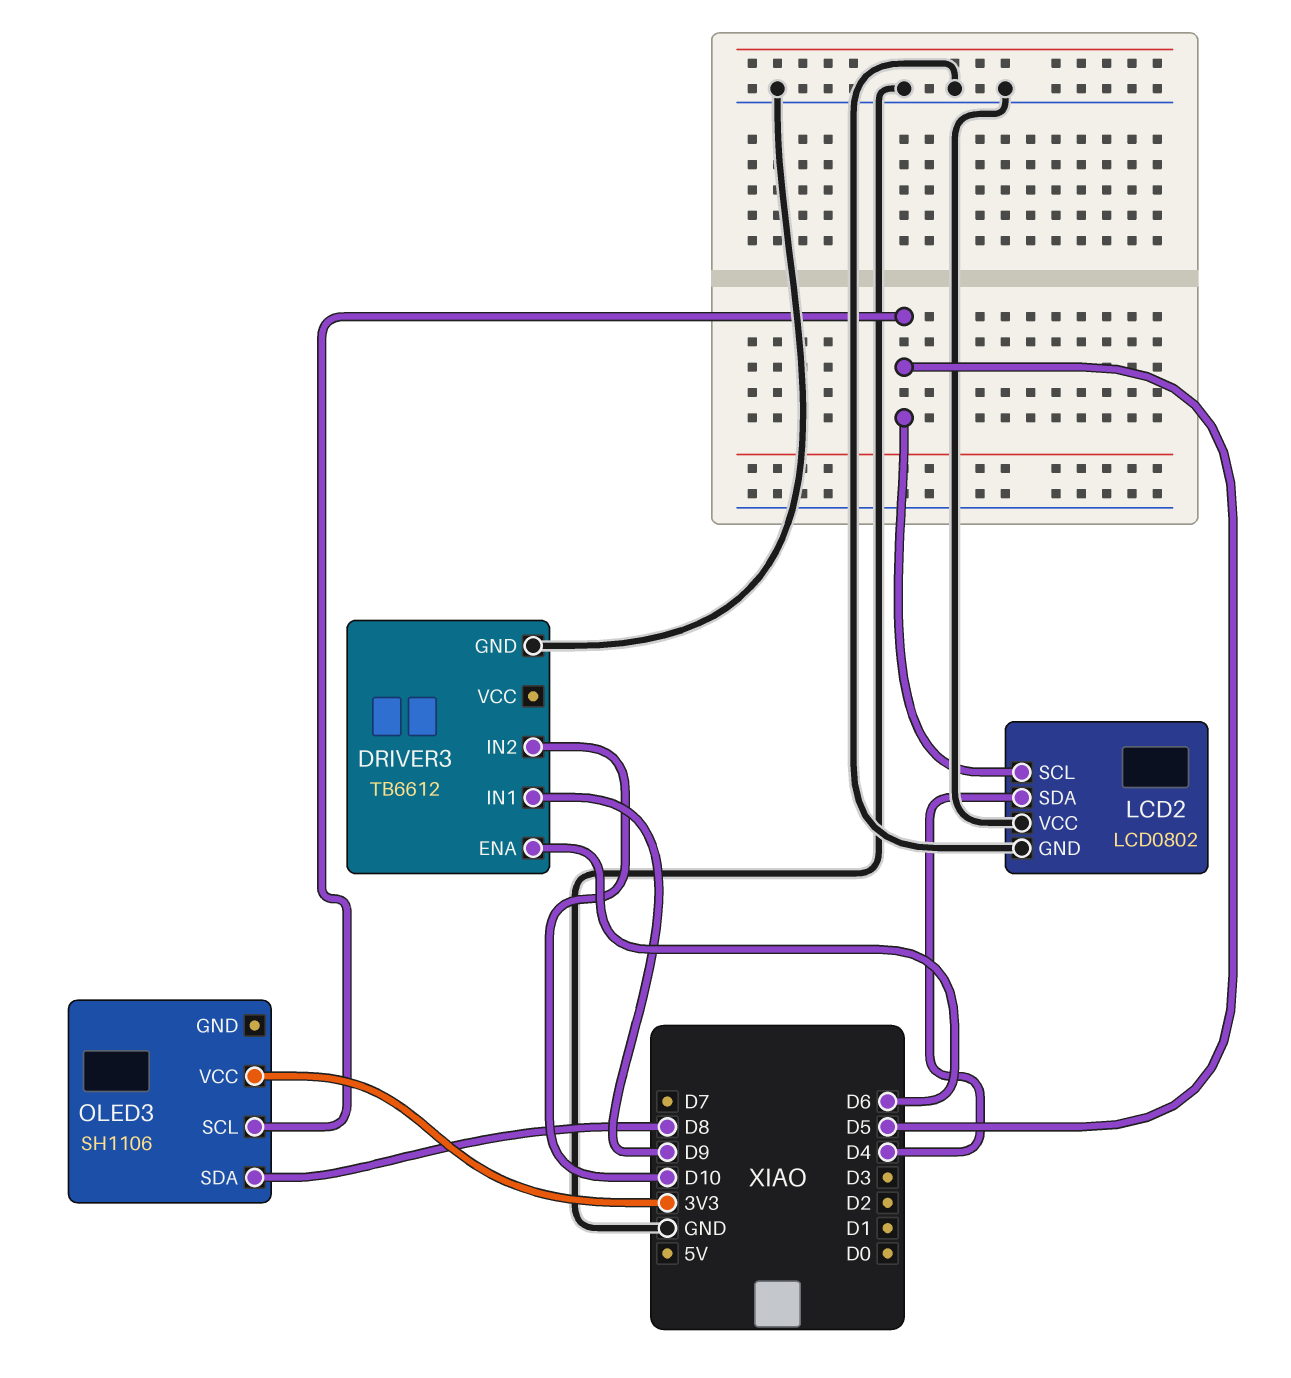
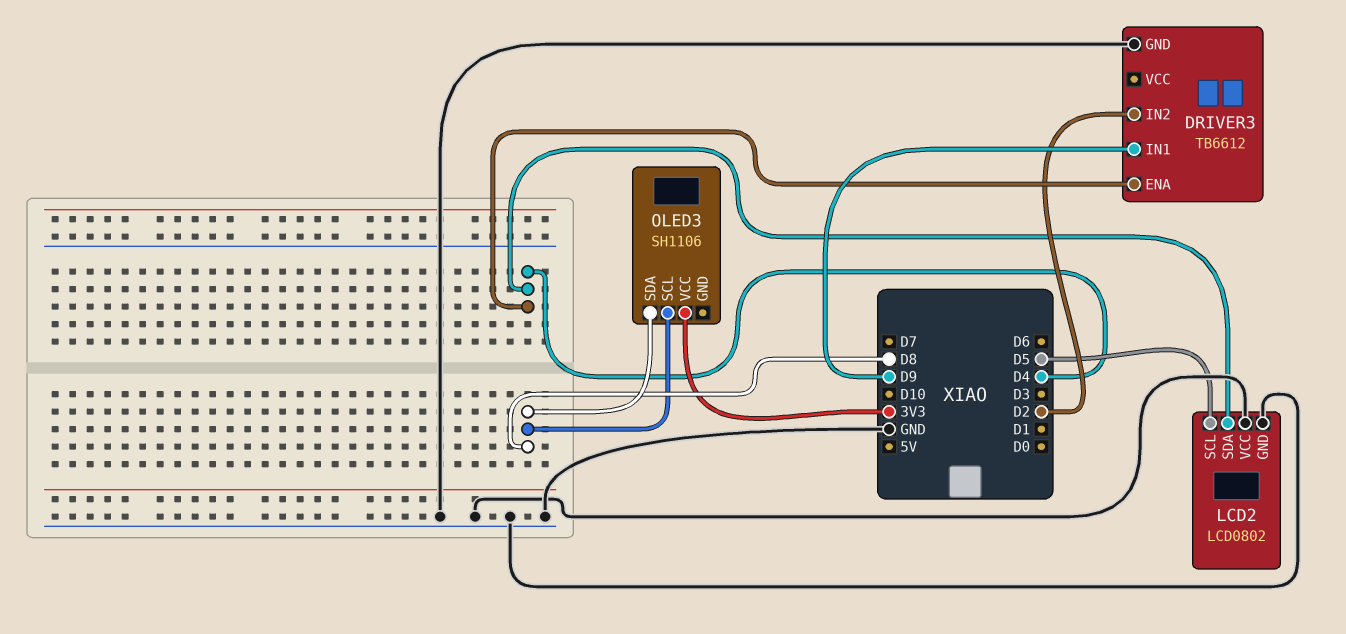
DRIVER3 pin ENA: D6 -> D4
DRIVER3 pin IN2: D10 -> D2
OLED3 pin SCL: D5 -> D8

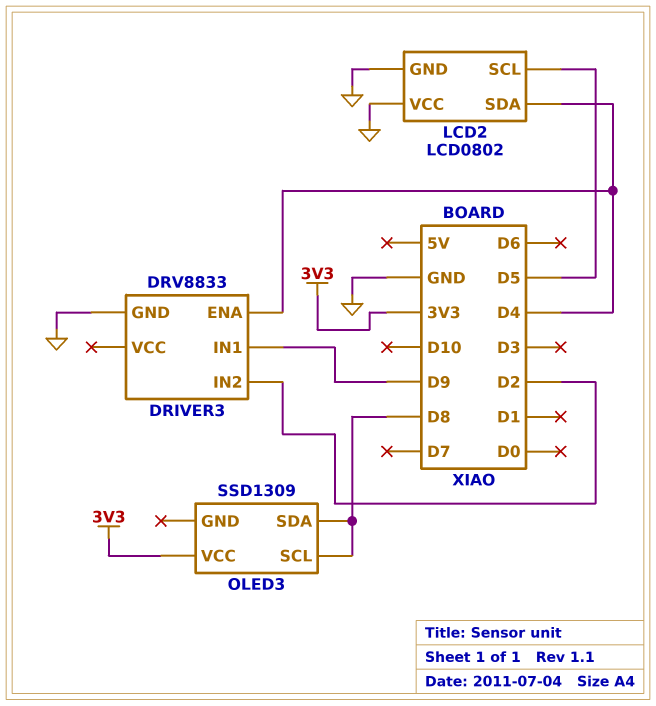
DRIVER3: TB6612 -> DRV8833
OLED3: SH1106 -> SSD1309

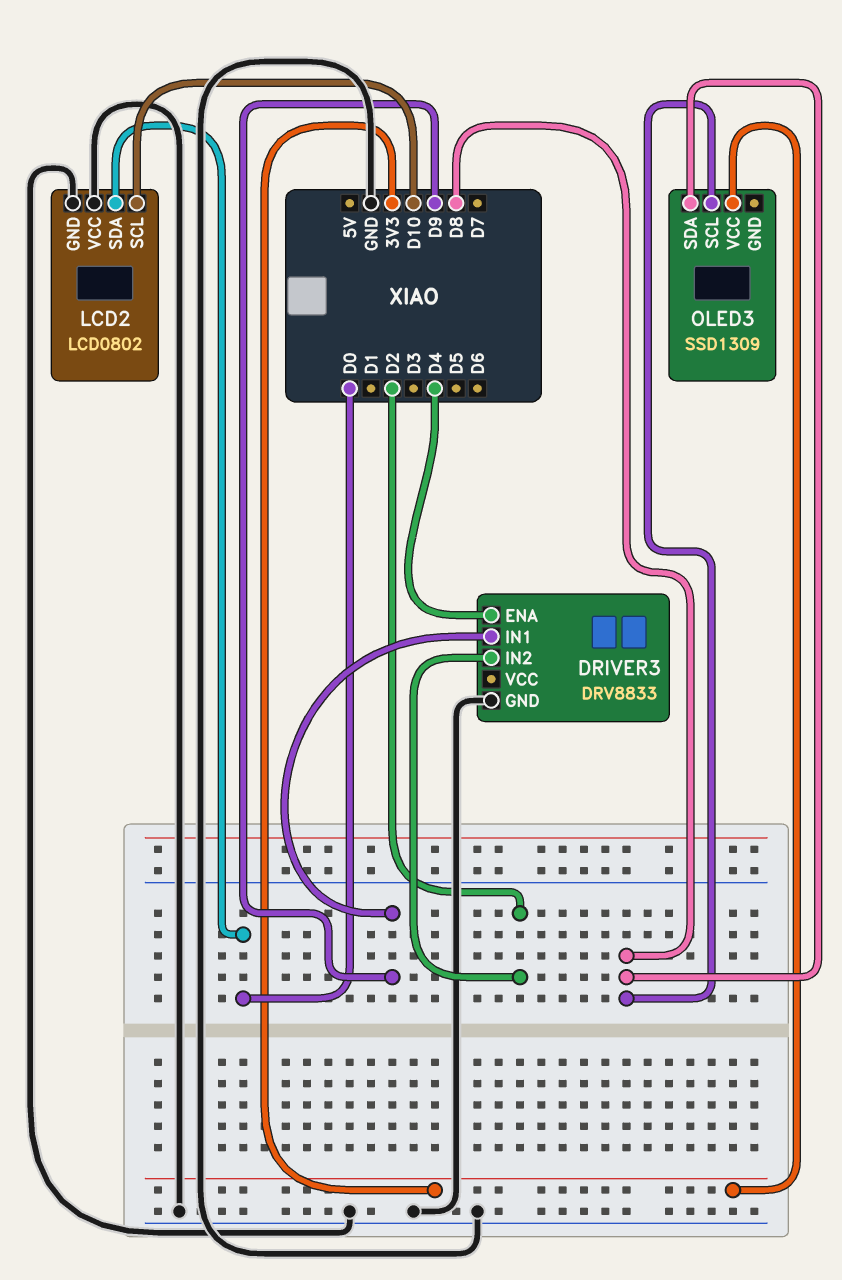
LCD2 pin SCL: D5 -> D10
LCD2 pin SDA: D4 -> D0

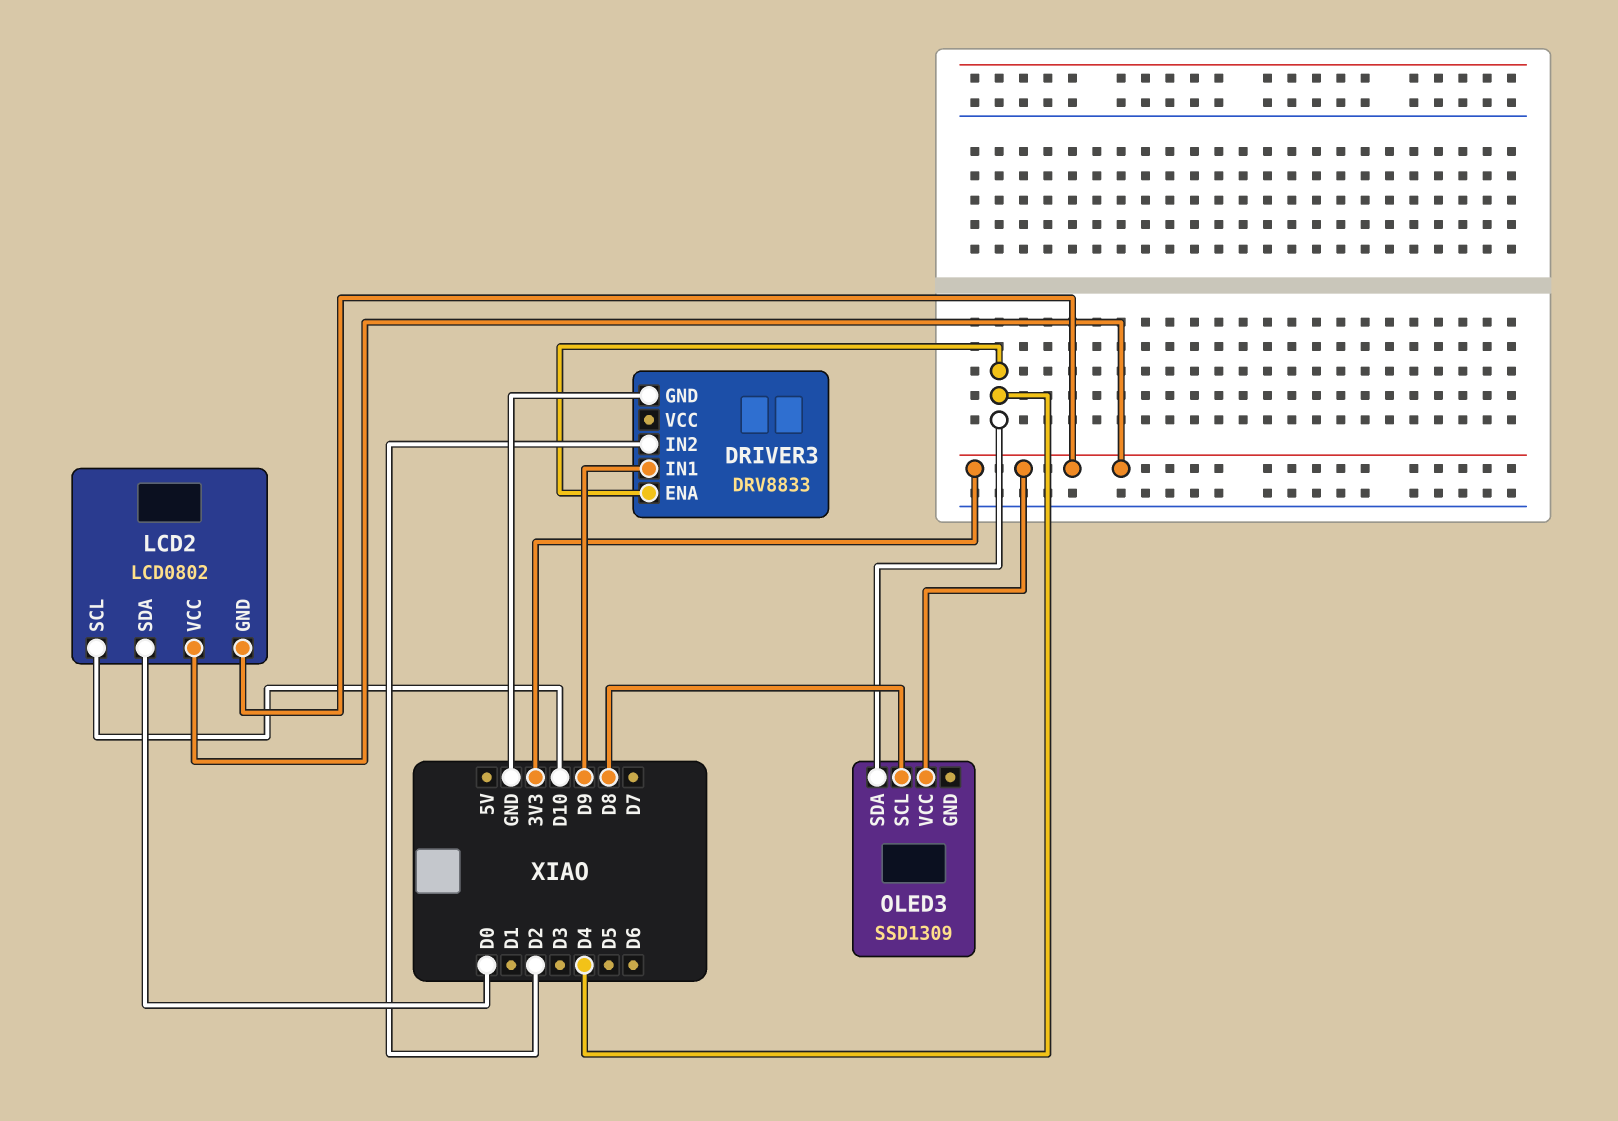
LCD2 pin GND: GND -> 3V3
LCD2 pin VCC: GND -> 3V3
OLED3 pin SDA: D8 -> D4

